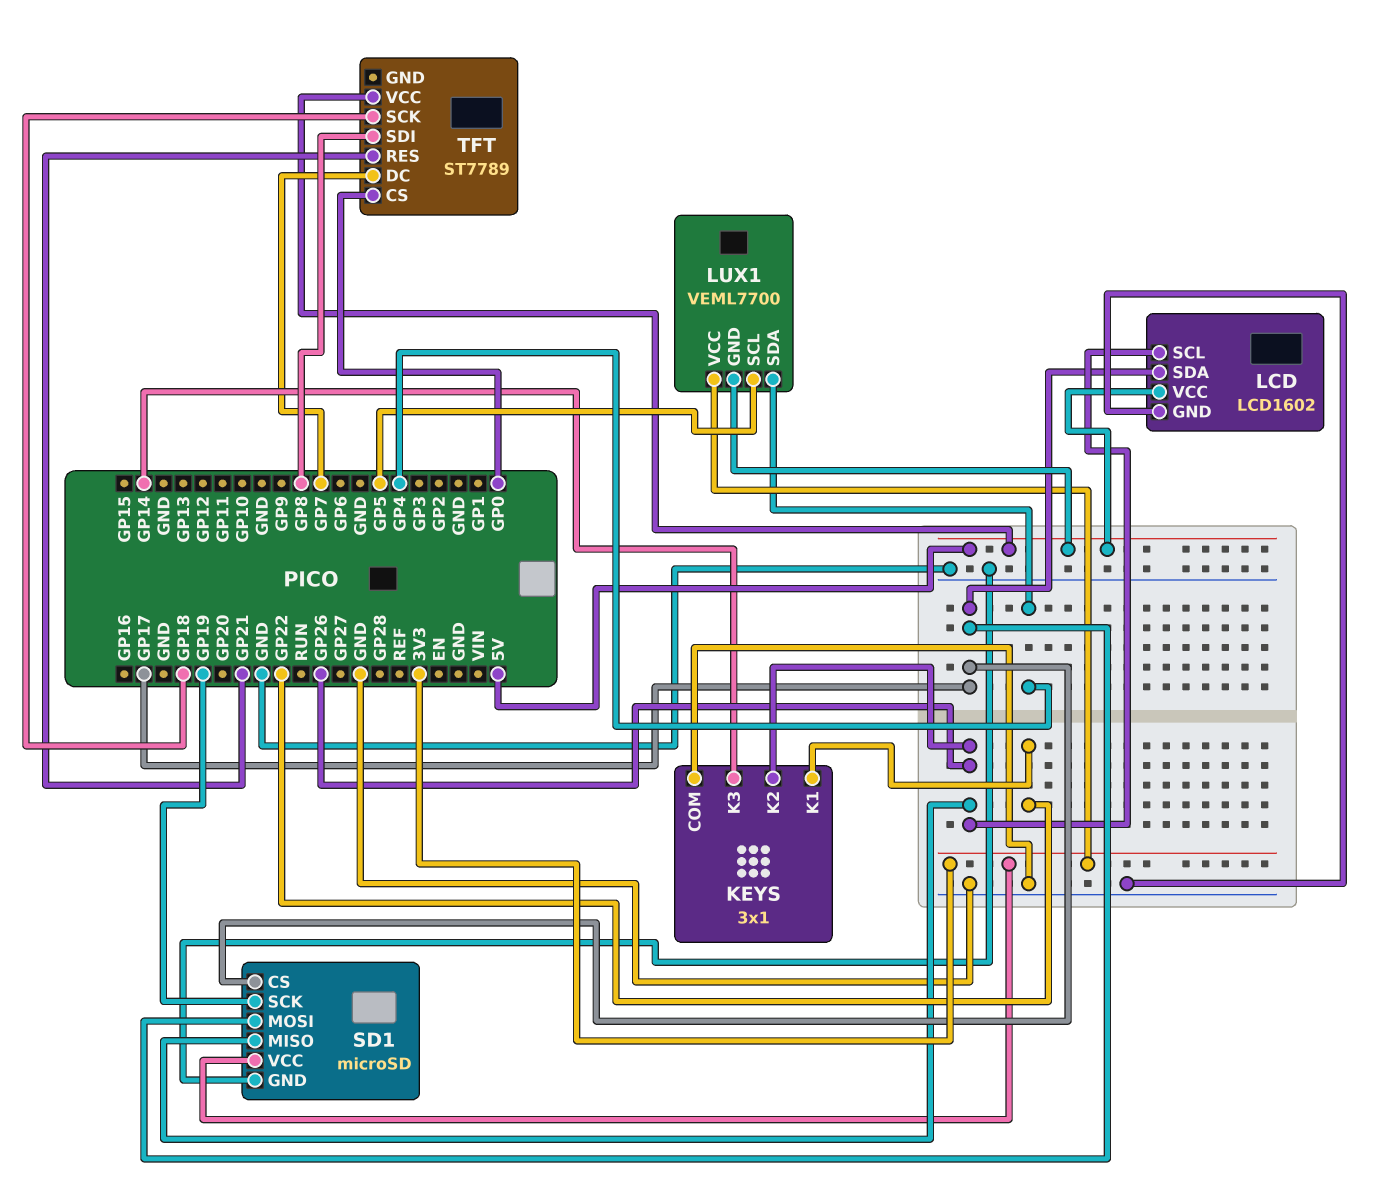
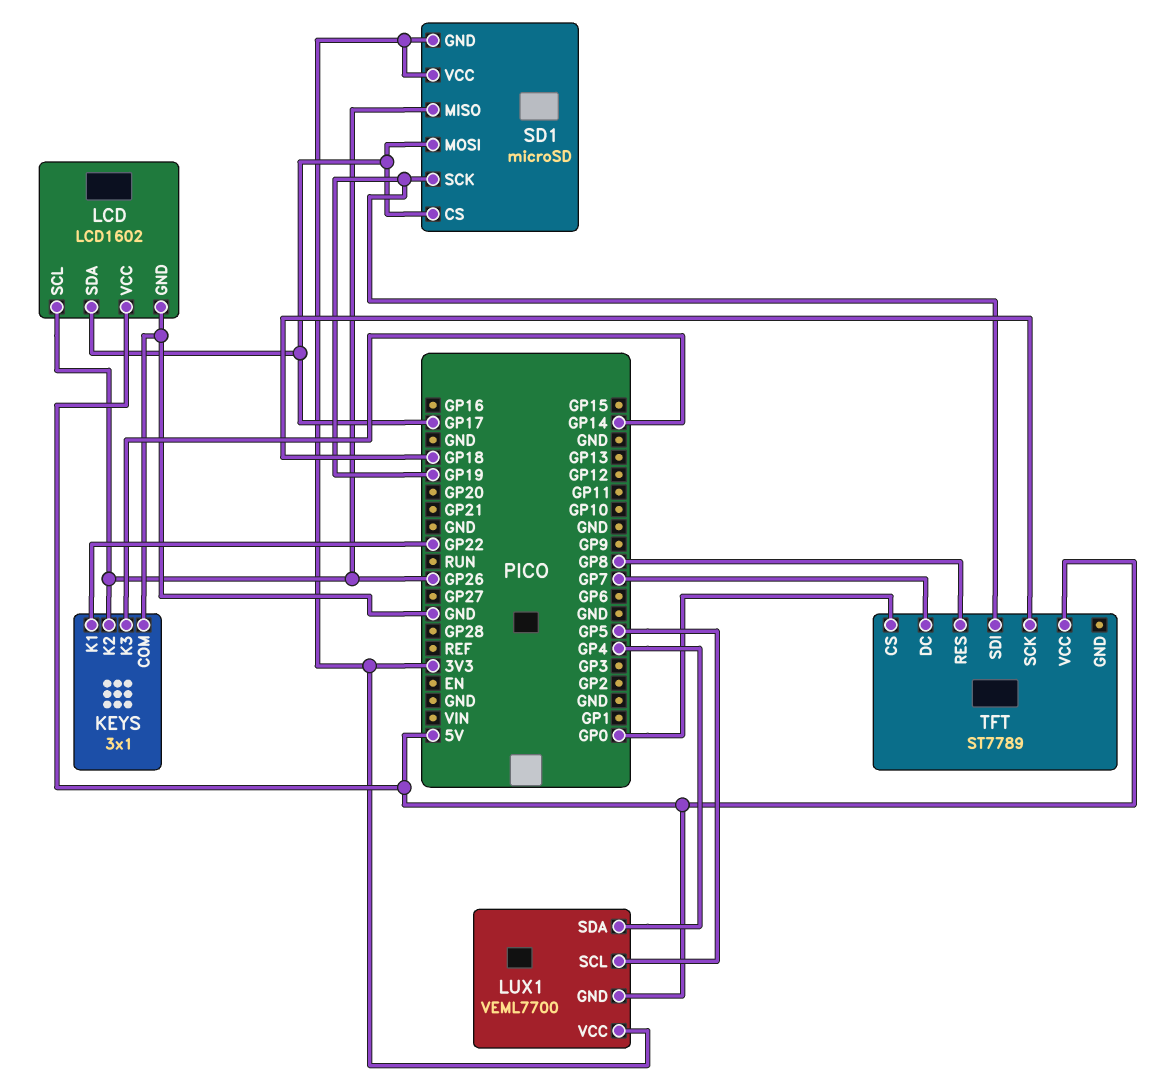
SD1 pin GND: GND -> 3V3
TFT pin RES: GP21 -> GP8
TFT pin SDI: GP8 -> GP19

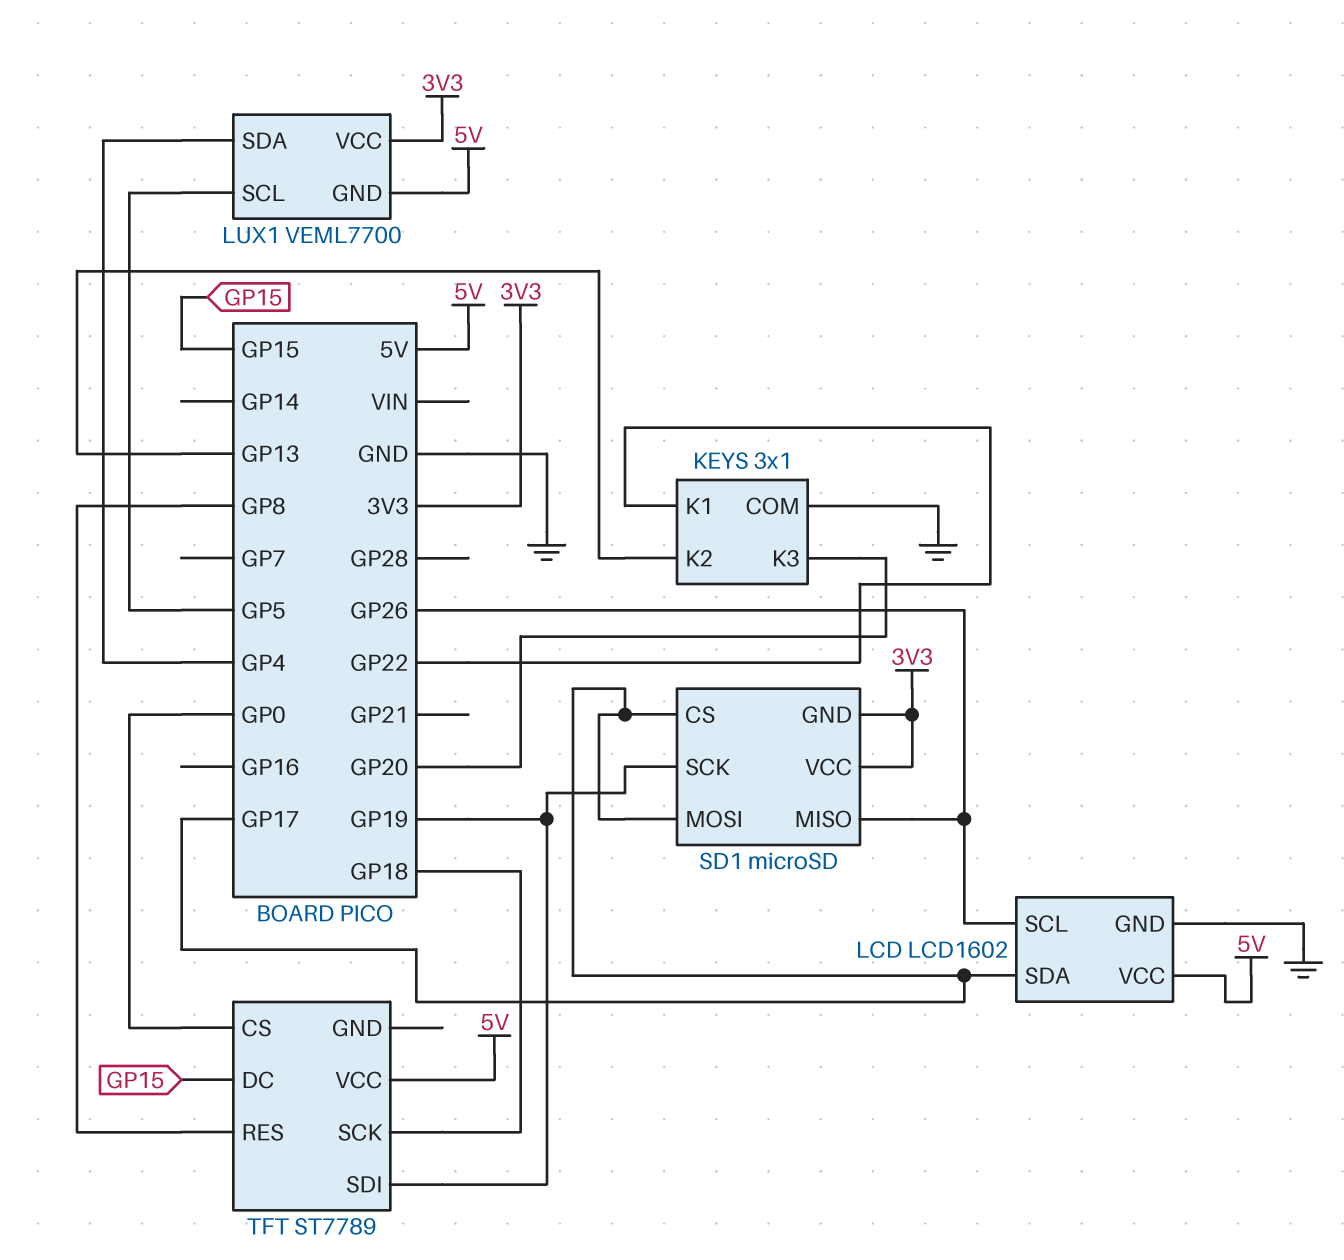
KEYS pin K2: GP26 -> GP13
KEYS pin K3: GP14 -> GP20
TFT pin DC: GP7 -> GP15

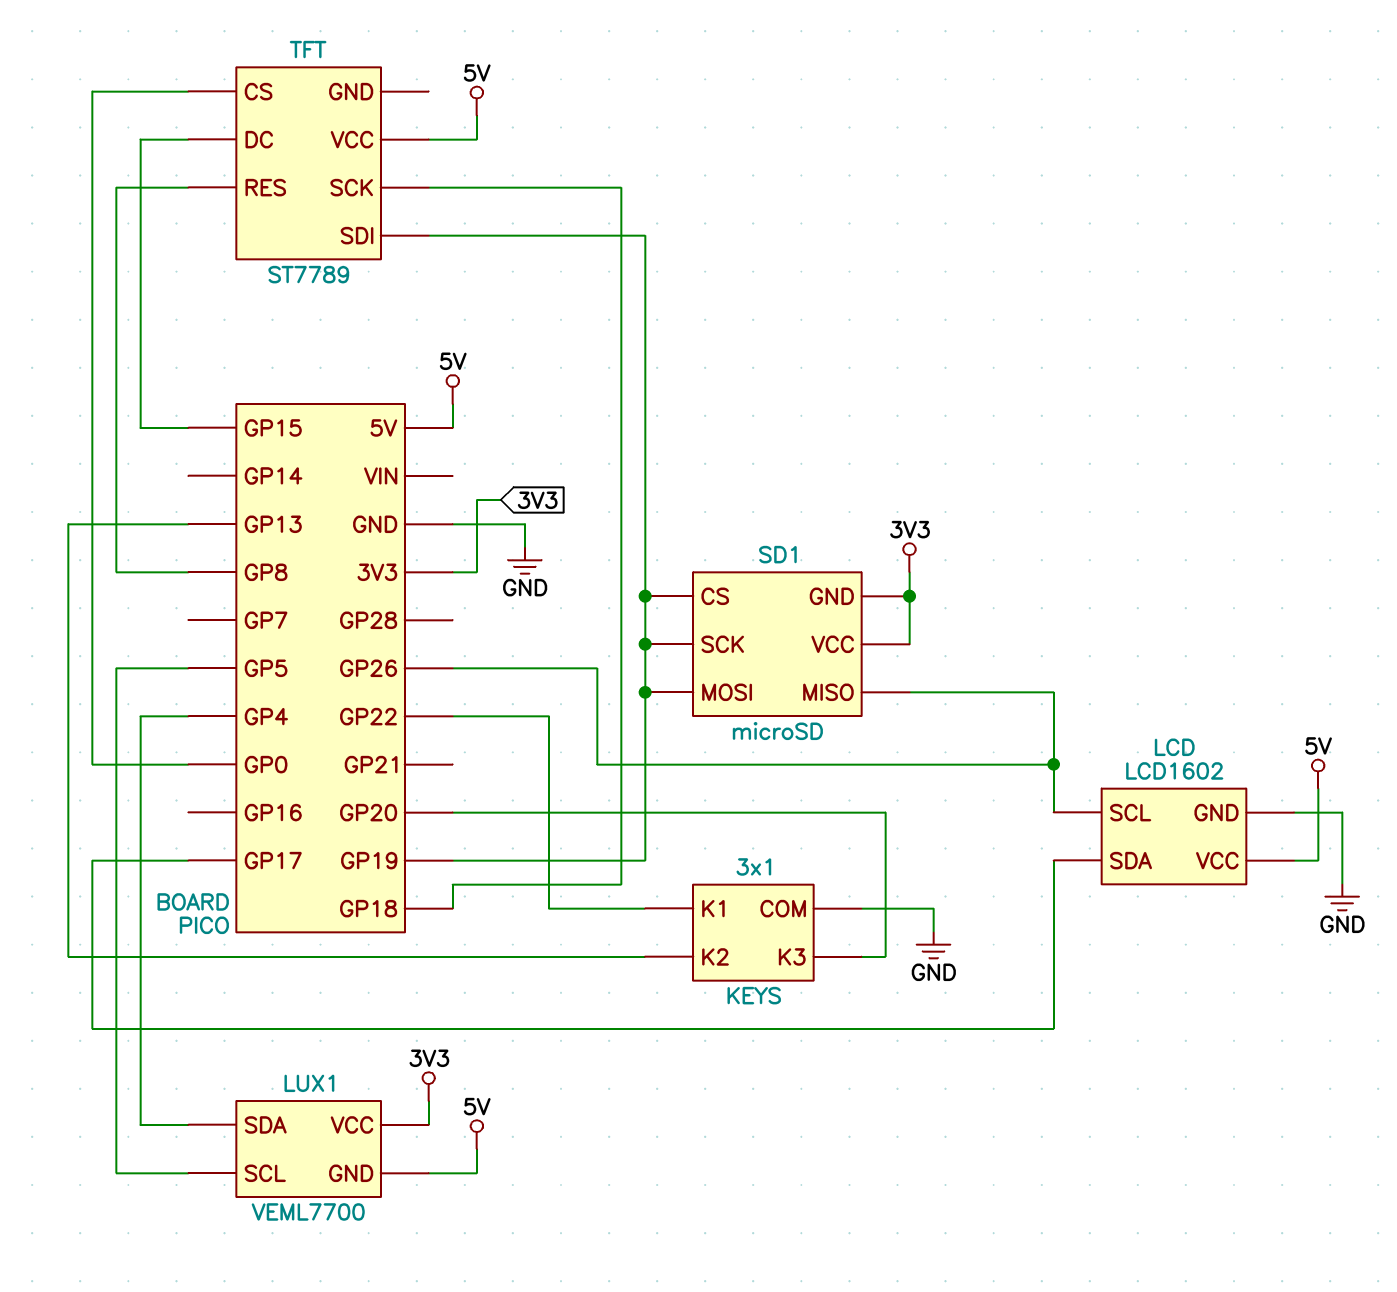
SD1 pin CS: GP17 -> GP19
SD1 pin MOSI: GP17 -> GP19

